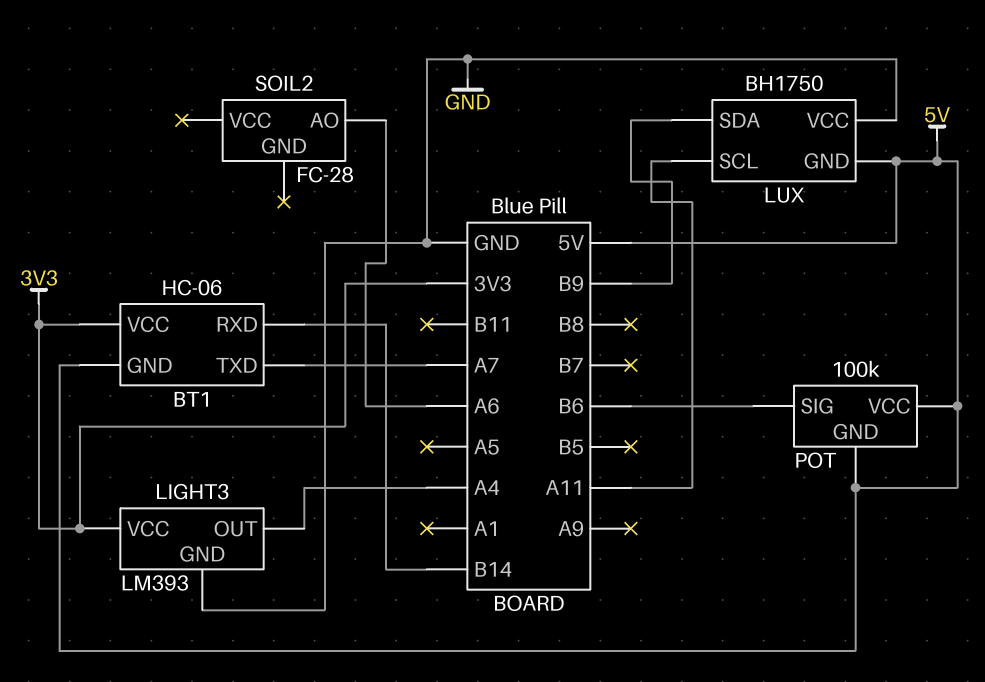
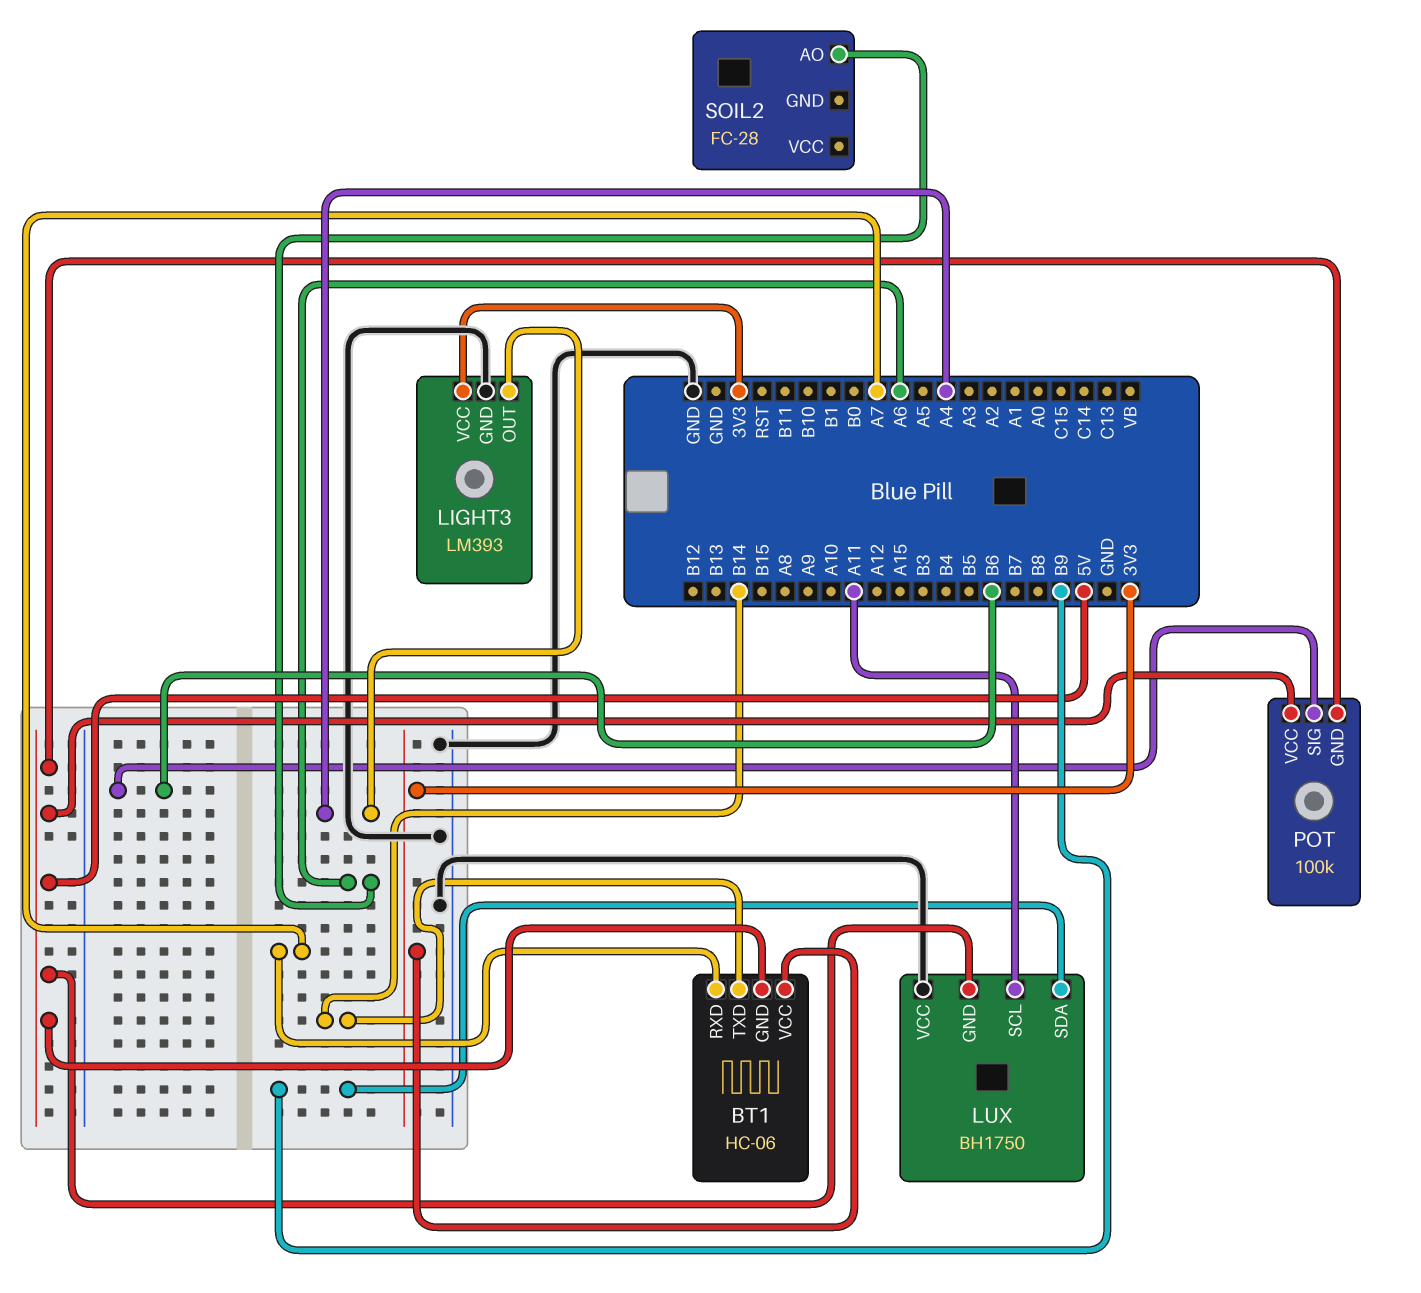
BT1 pin RXD: B14 -> A7
BT1 pin TXD: A7 -> B14

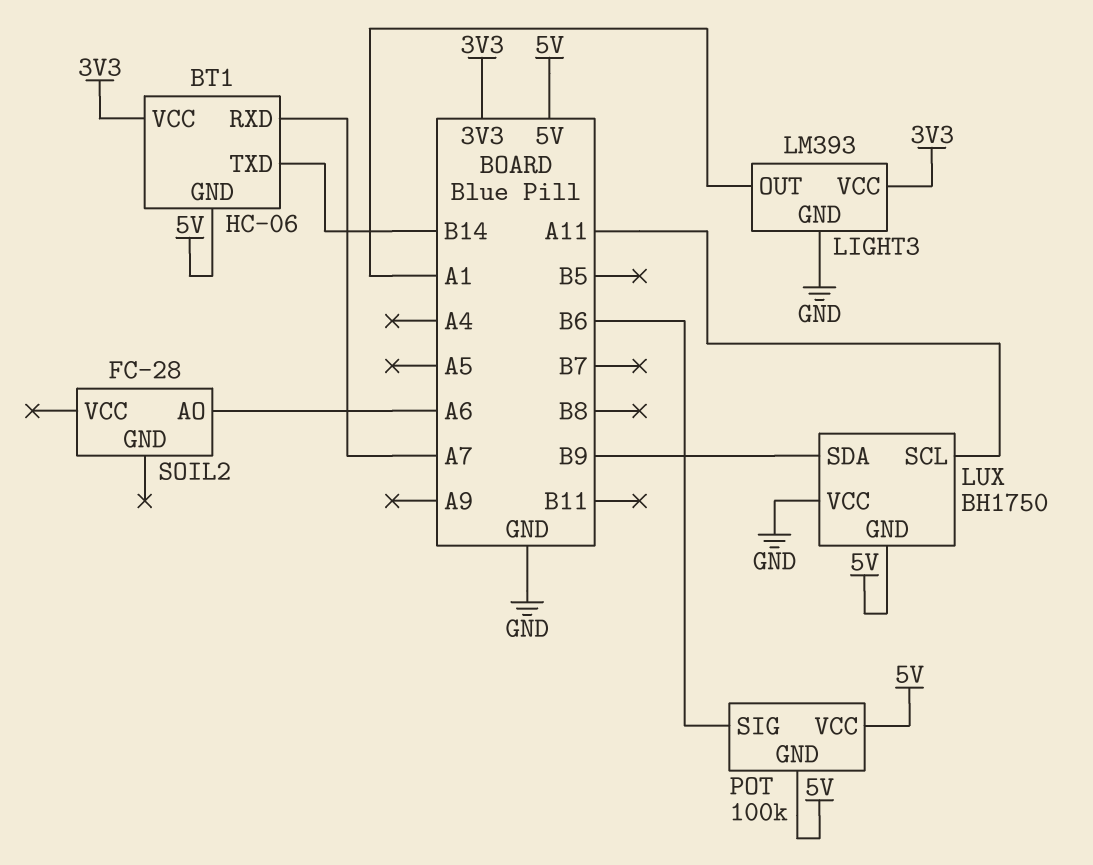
LIGHT3 pin OUT: A4 -> A1

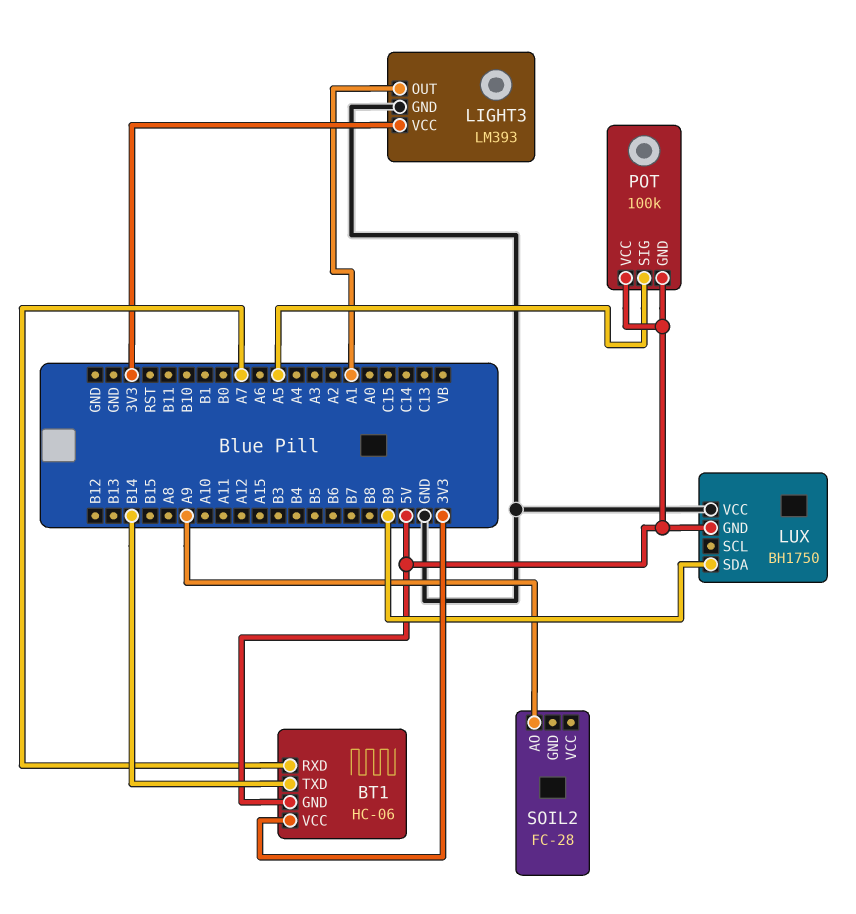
LUX pin SCL: A11 -> none
POT pin SIG: B6 -> A5
SOIL2 pin AO: A6 -> A9

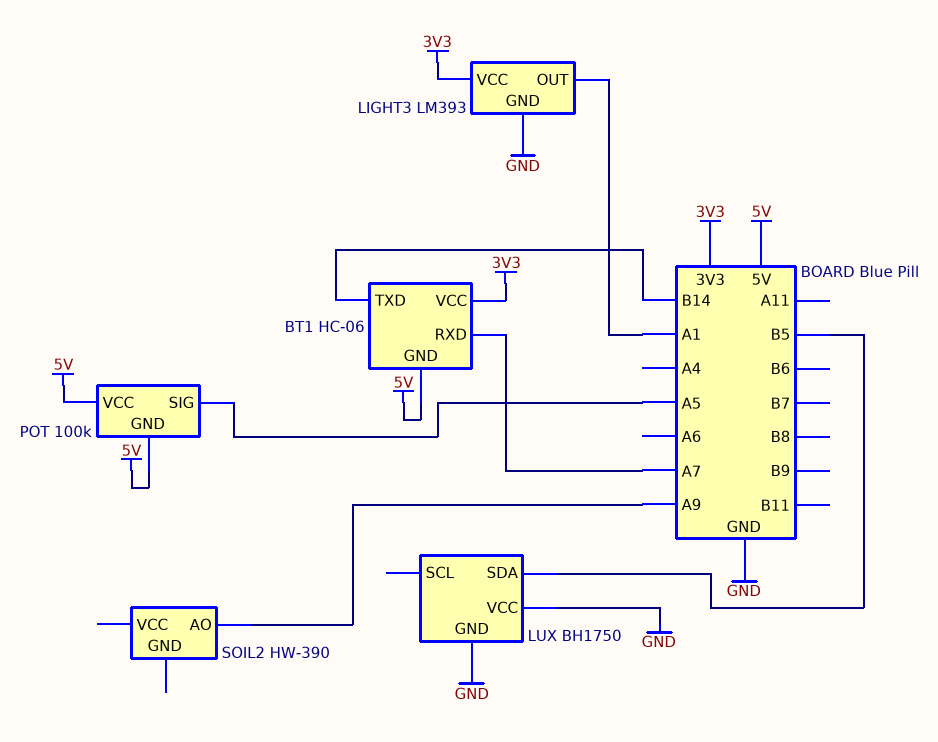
LUX pin GND: 5V -> GND
LUX pin SDA: B9 -> B5
SOIL2: FC-28 -> HW-390

